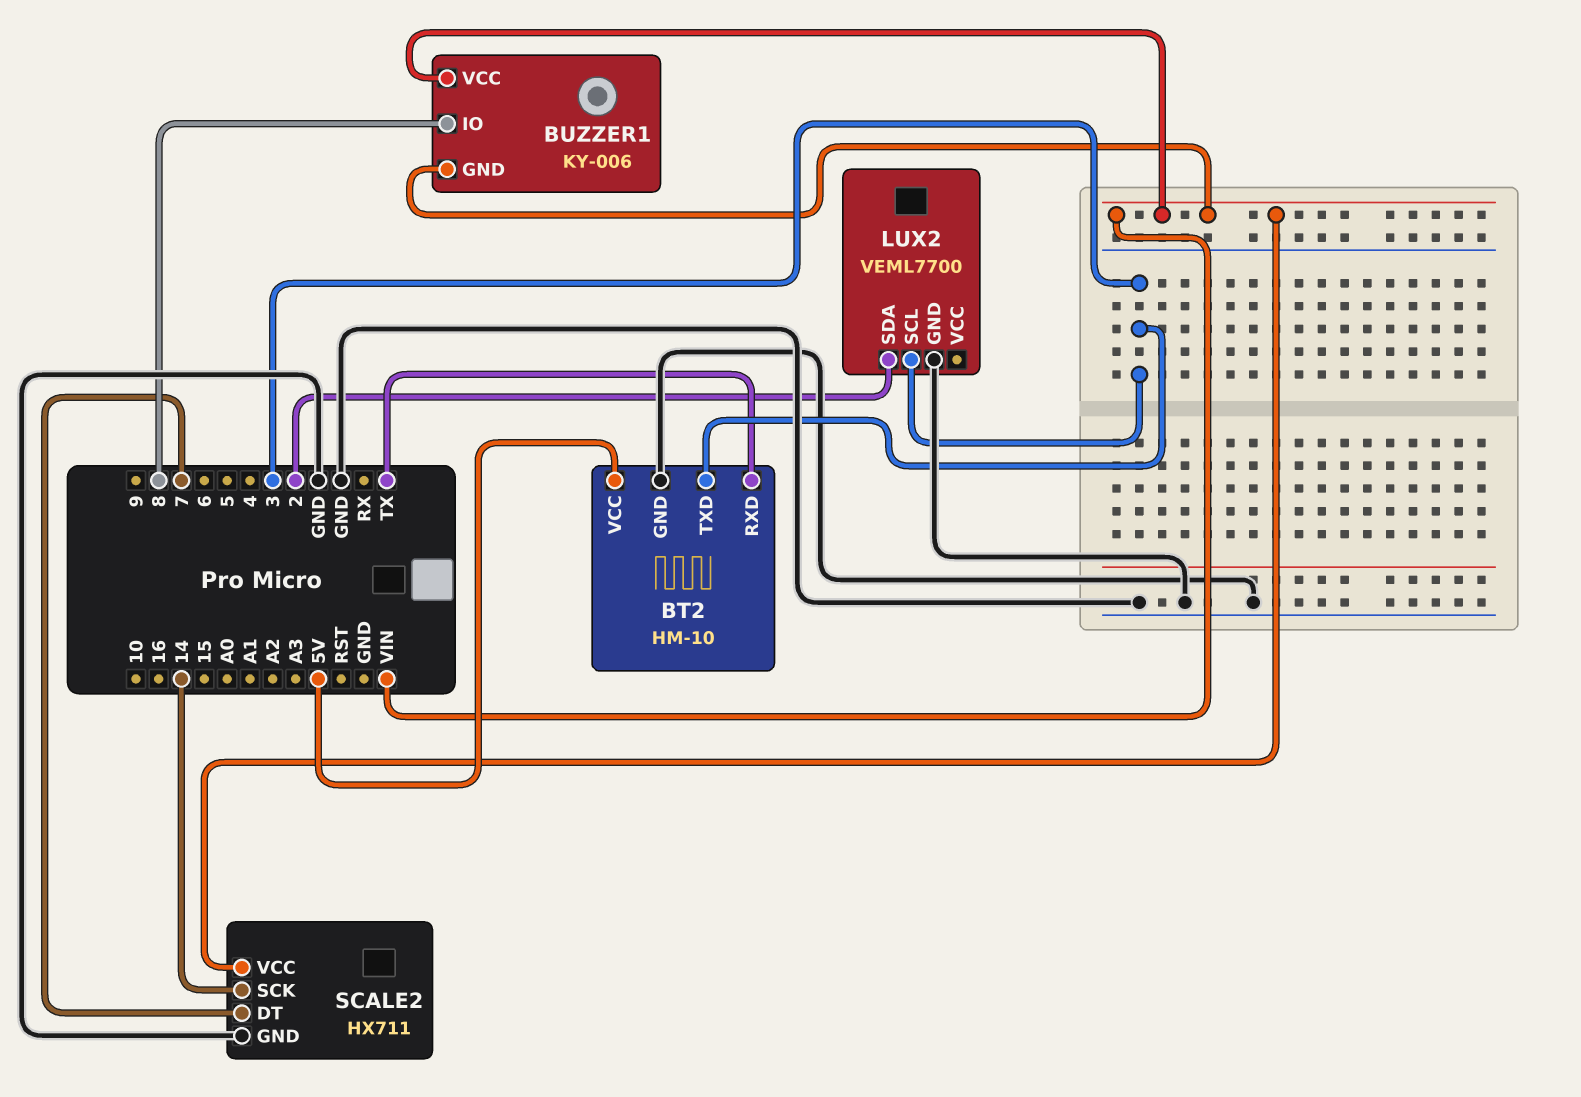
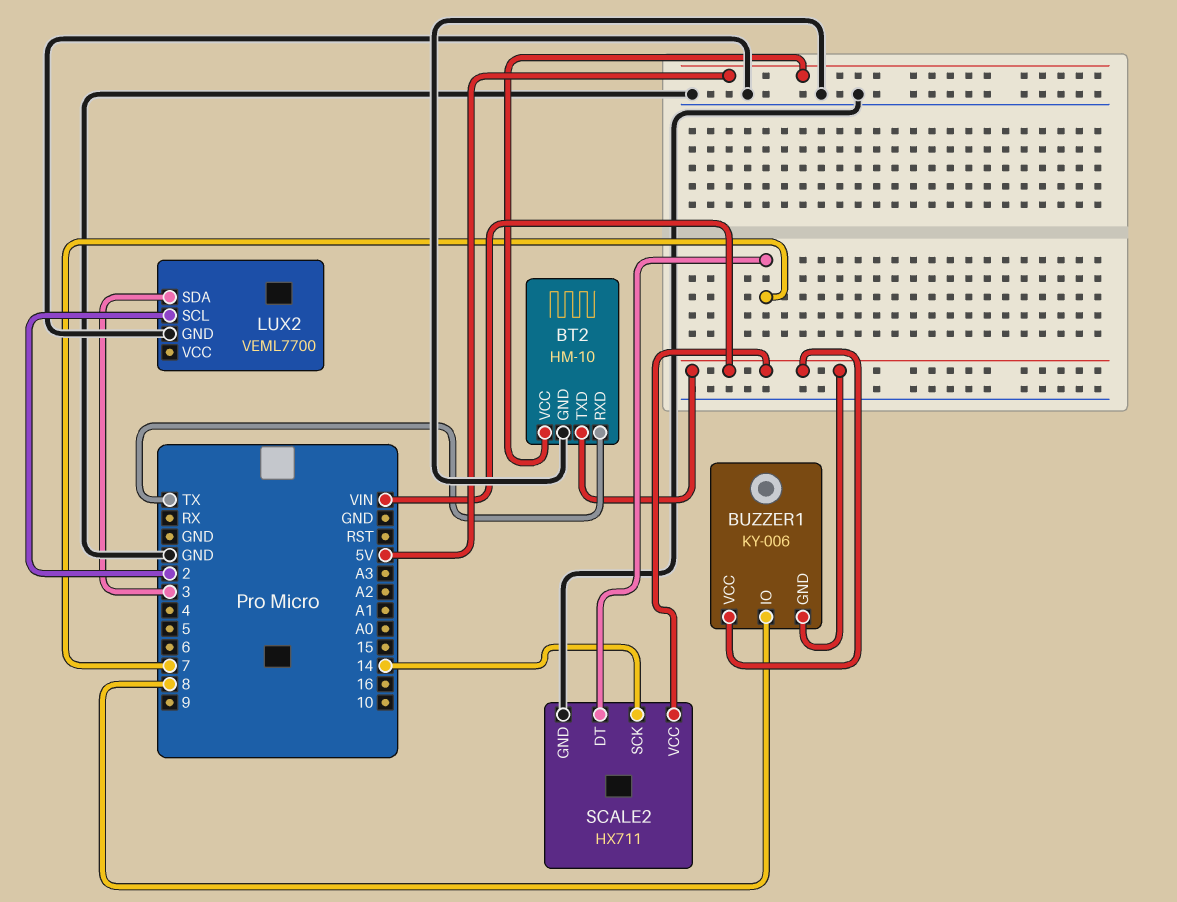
BT2 pin TXD: 3 -> VIN
LUX2 pin SCL: 3 -> 2
LUX2 pin SDA: 2 -> 3

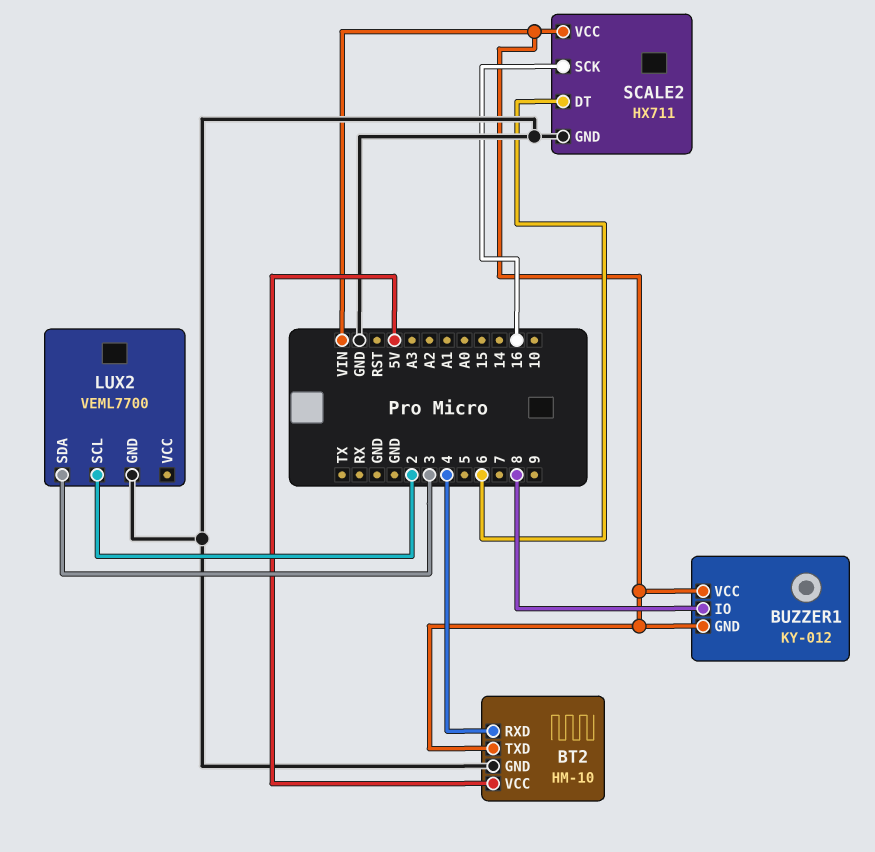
BT2 pin RXD: TX -> 4
BUZZER1: KY-006 -> KY-012
SCALE2 pin DT: 7 -> 6
SCALE2 pin SCK: 14 -> 16

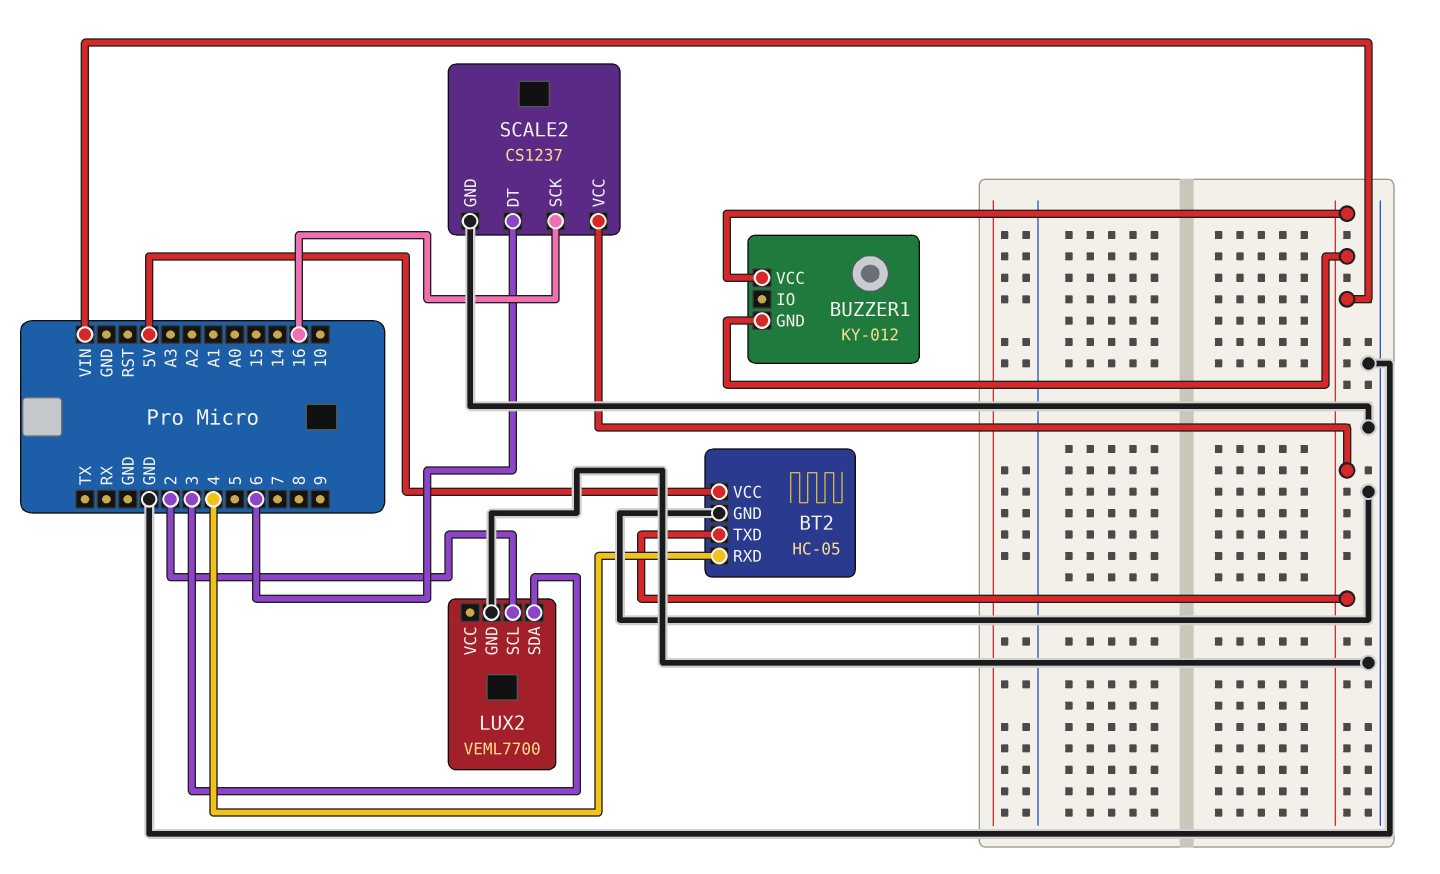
BT2: HM-10 -> HC-05
BUZZER1 pin IO: 8 -> none
SCALE2: HX711 -> CS1237

